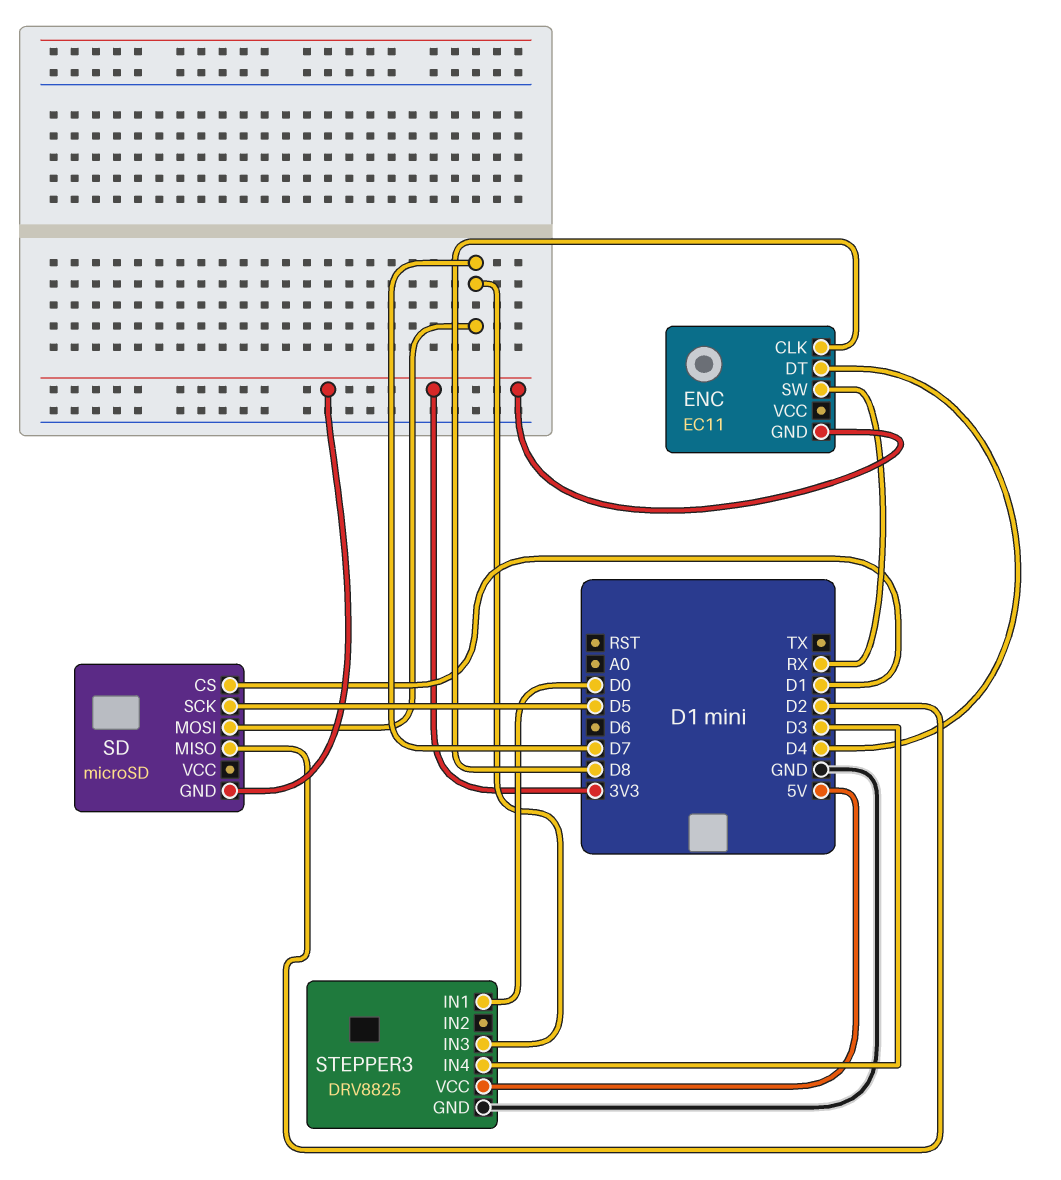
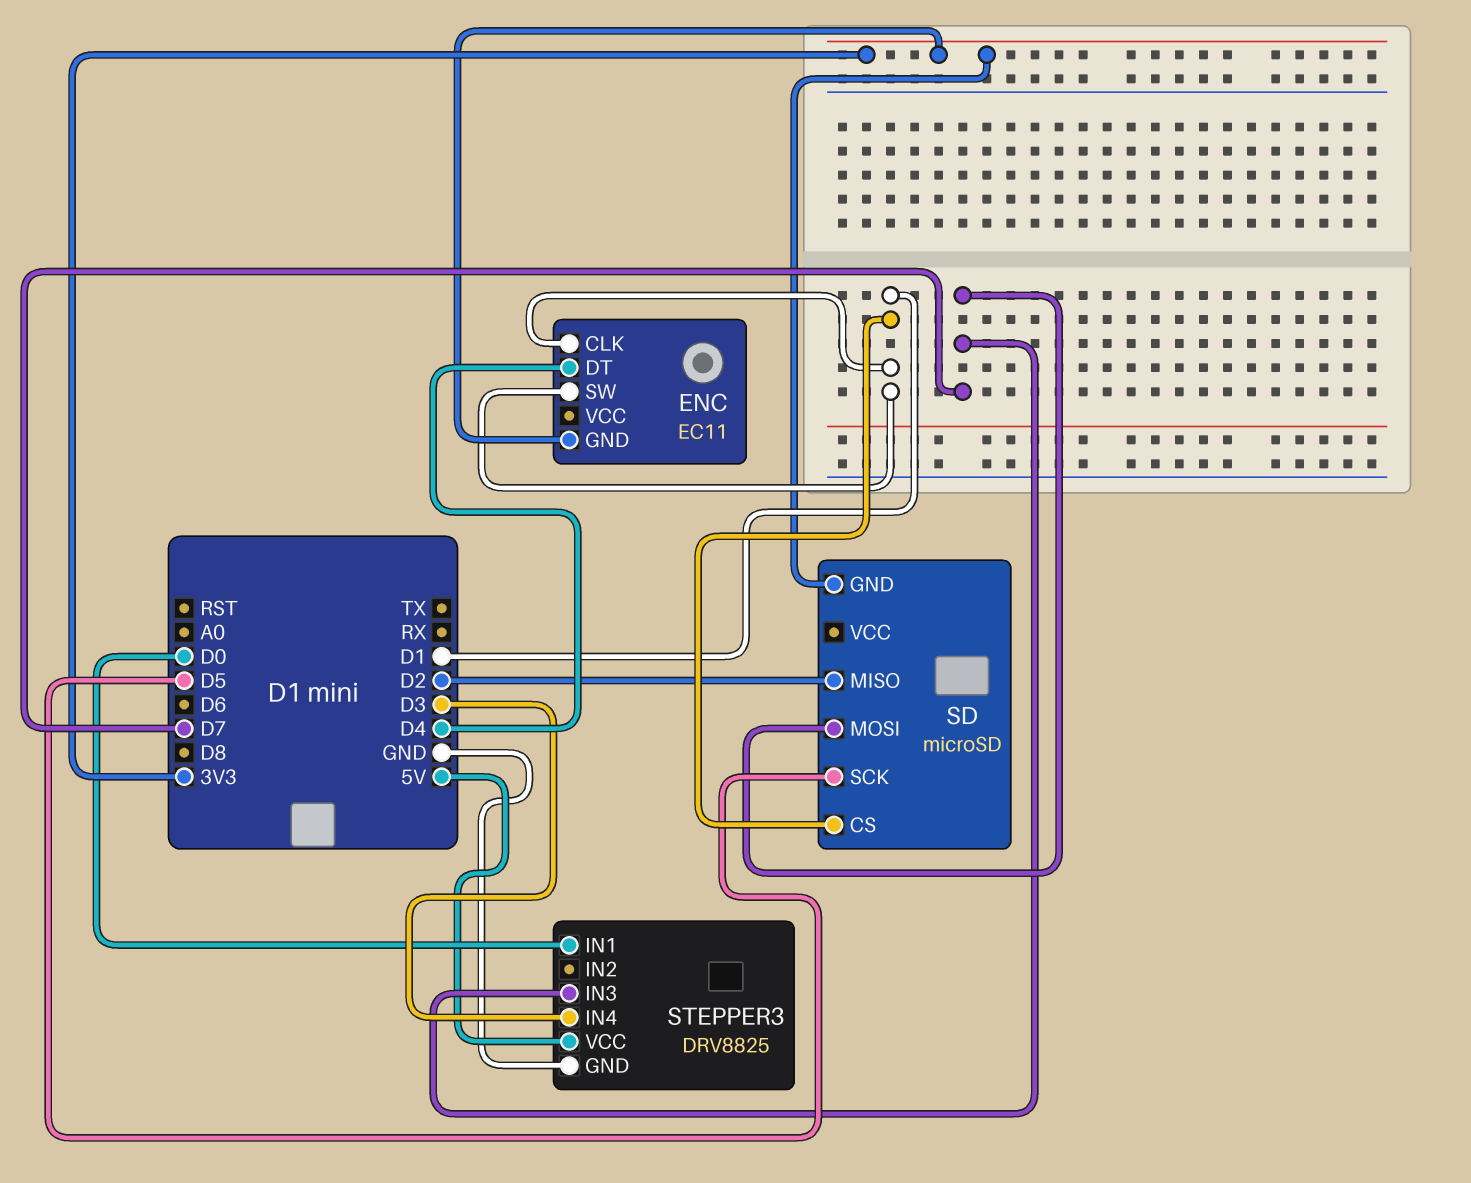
ENC pin CLK: D8 -> D1
ENC pin SW: RX -> D1

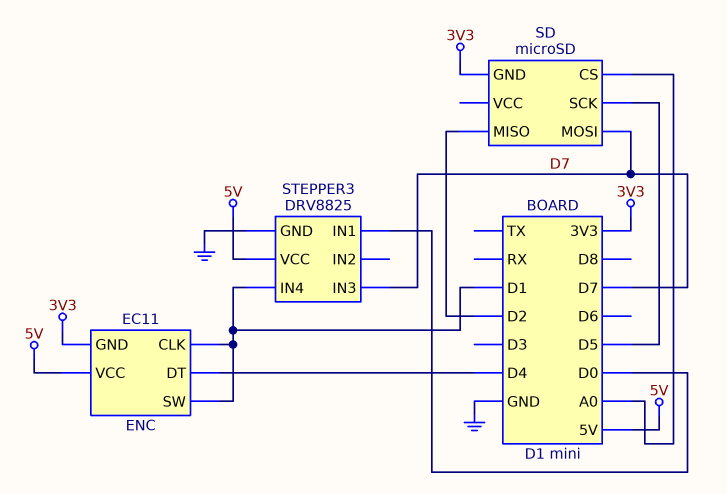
ENC pin VCC: none -> 5V
SD pin CS: D1 -> A0
STEPPER3 pin IN4: D3 -> D1

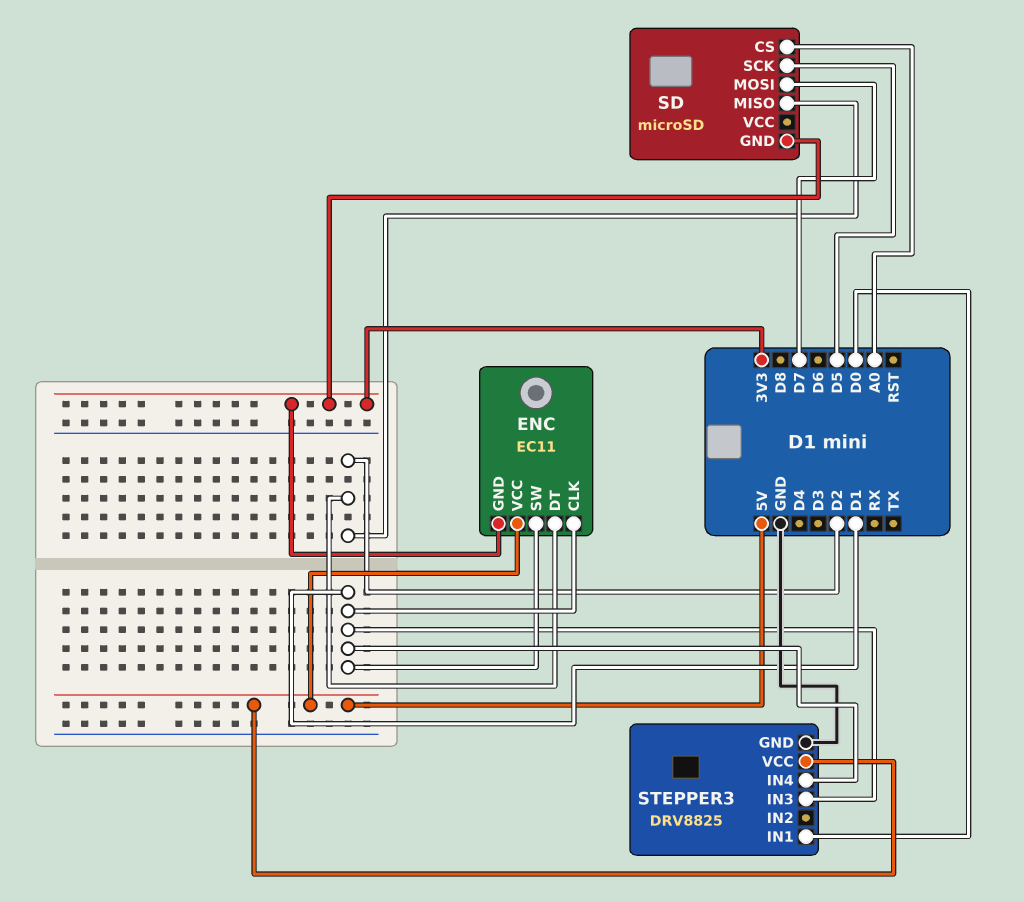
ENC pin DT: D4 -> D2
STEPPER3 pin IN3: D7 -> D1

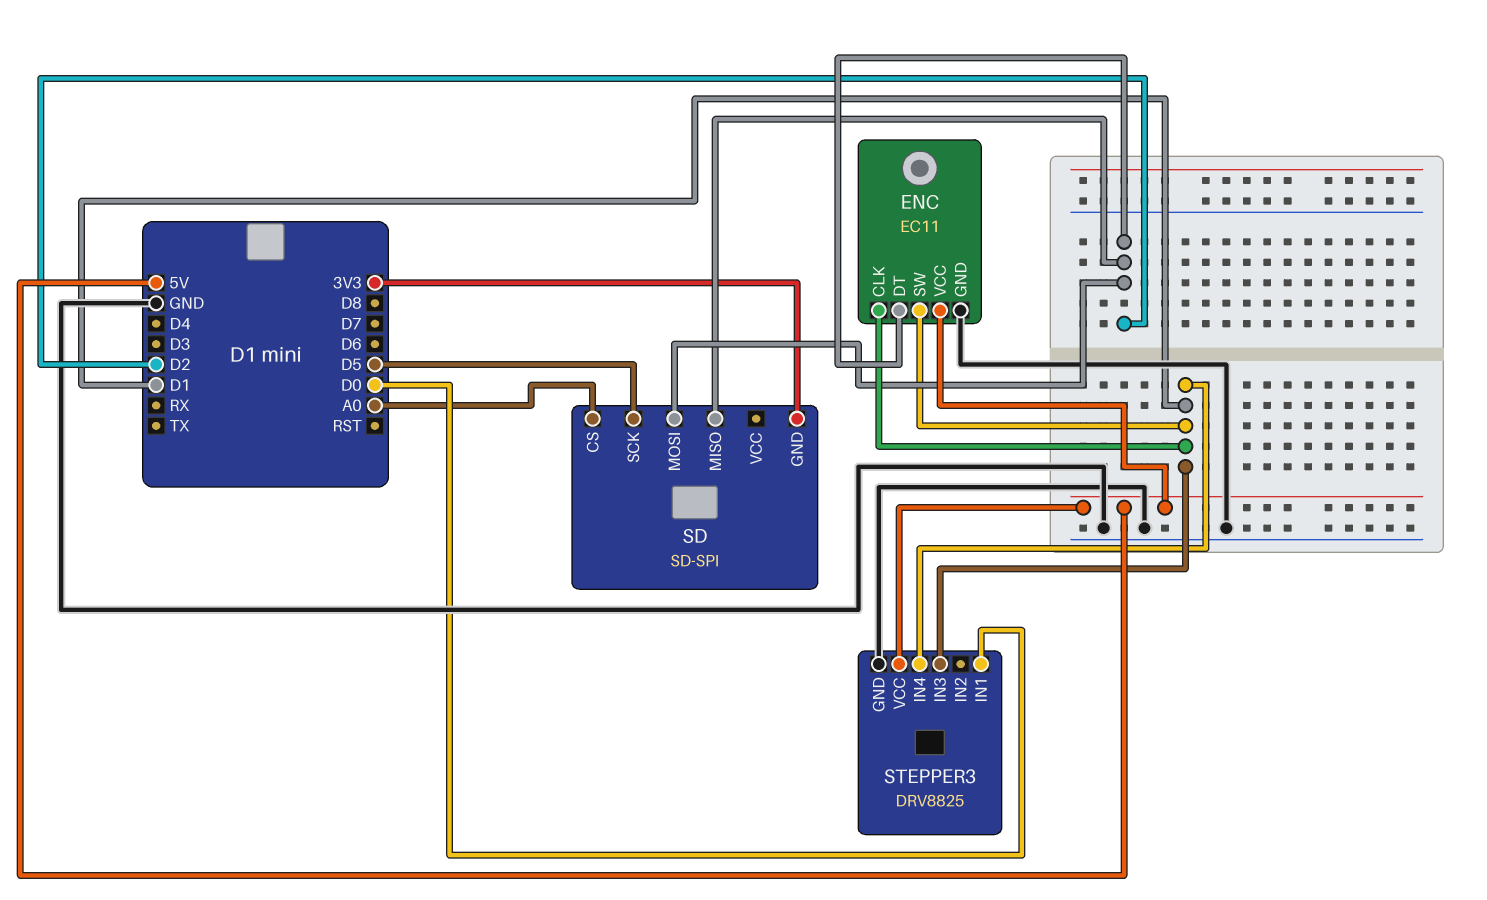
ENC pin GND: 3V3 -> GND
SD: microSD -> SD-SPI
SD pin MOSI: D7 -> D2

